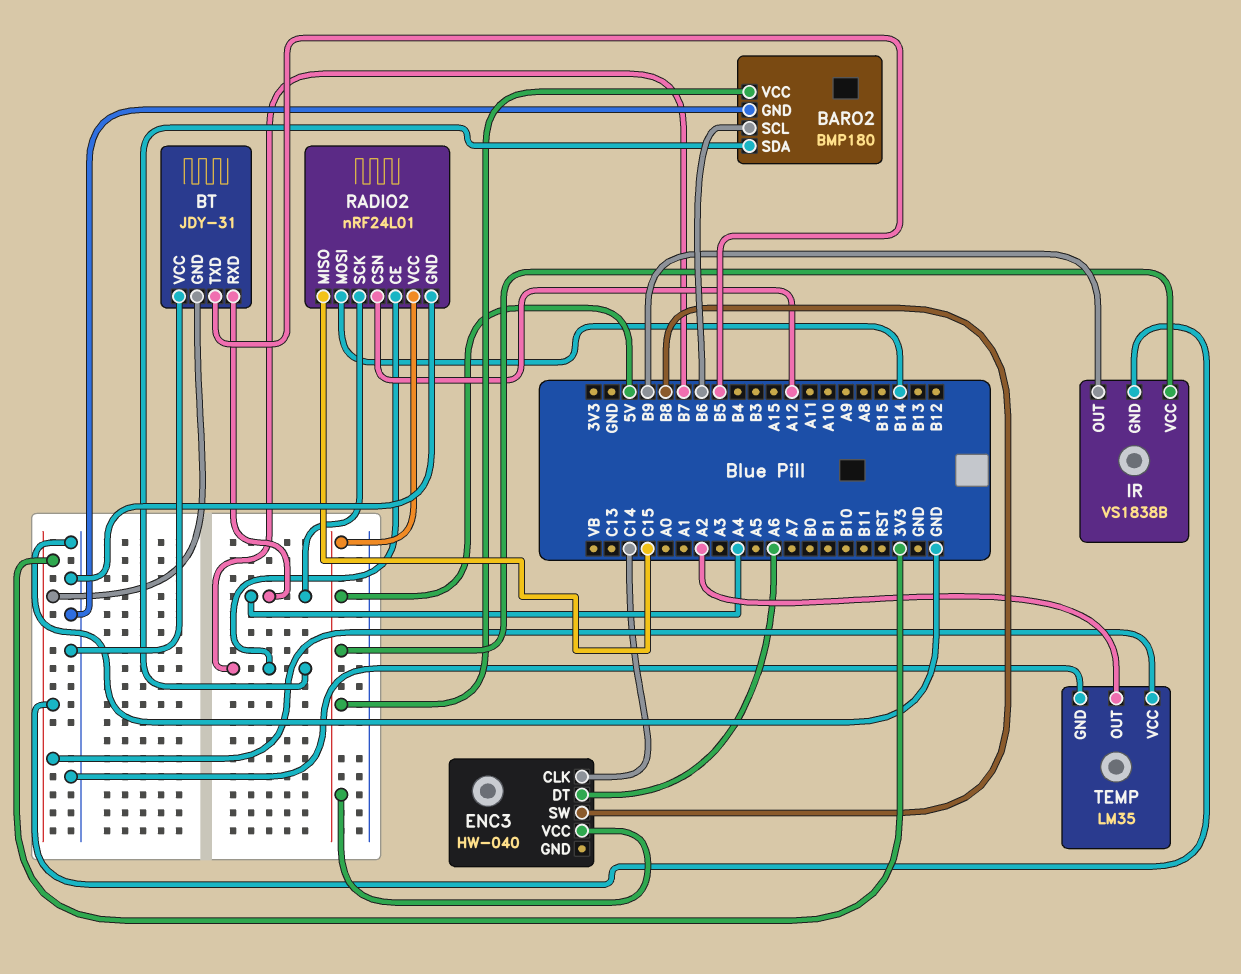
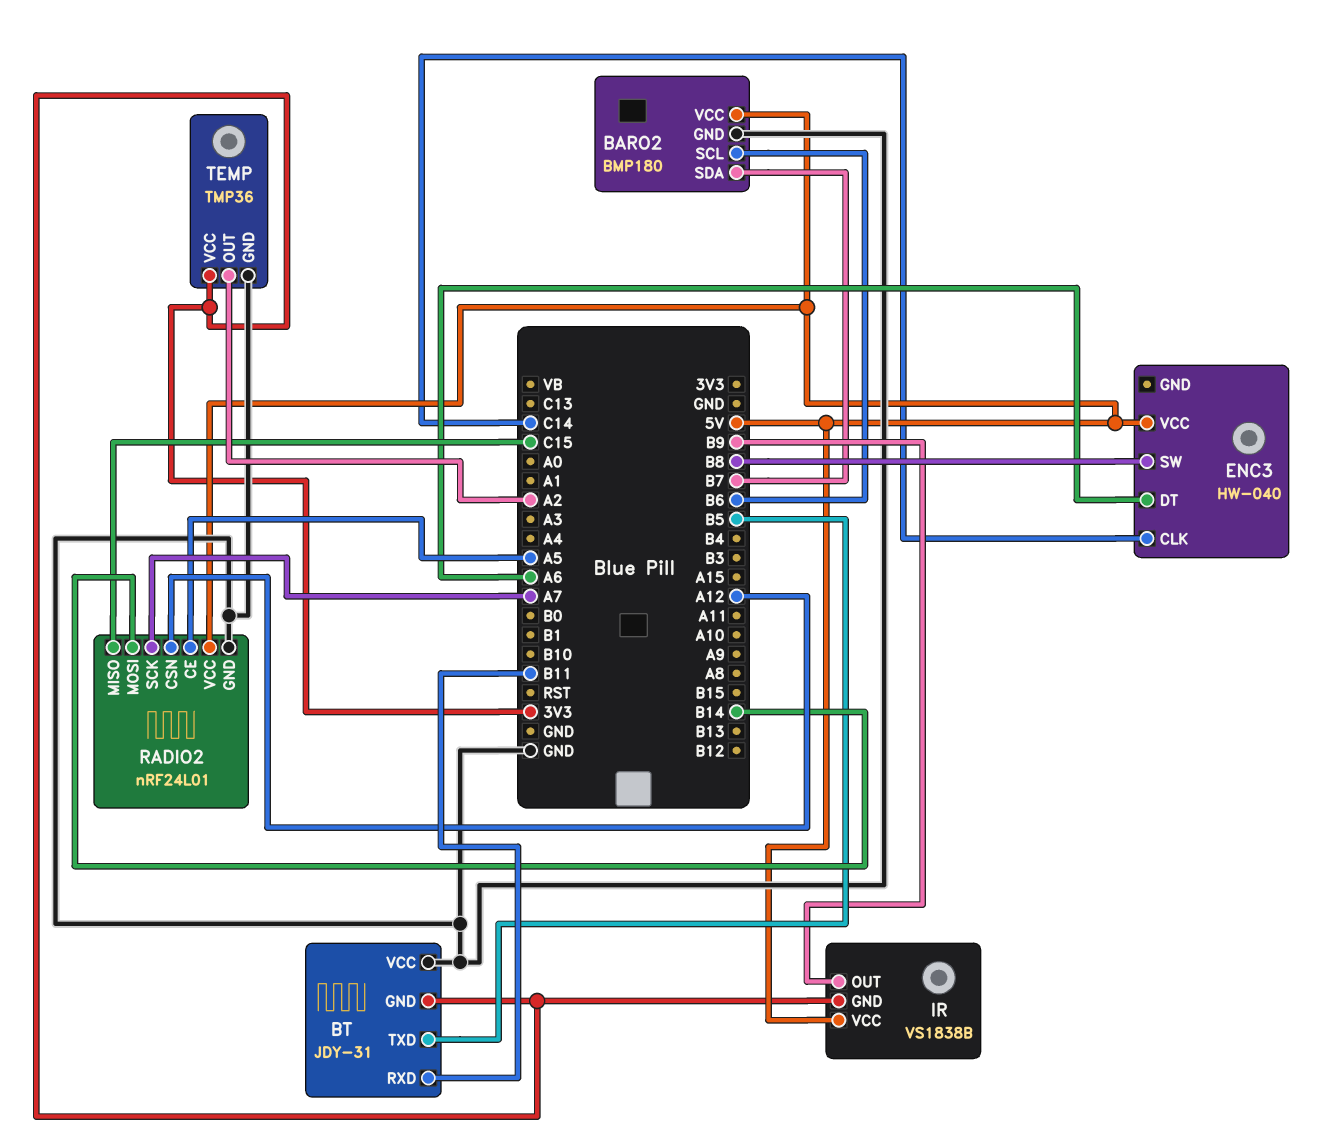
BT pin RXD: A4 -> B11
RADIO2 pin CE: B7 -> A5
RADIO2 pin SCK: A4 -> A7
TEMP: LM35 -> TMP36

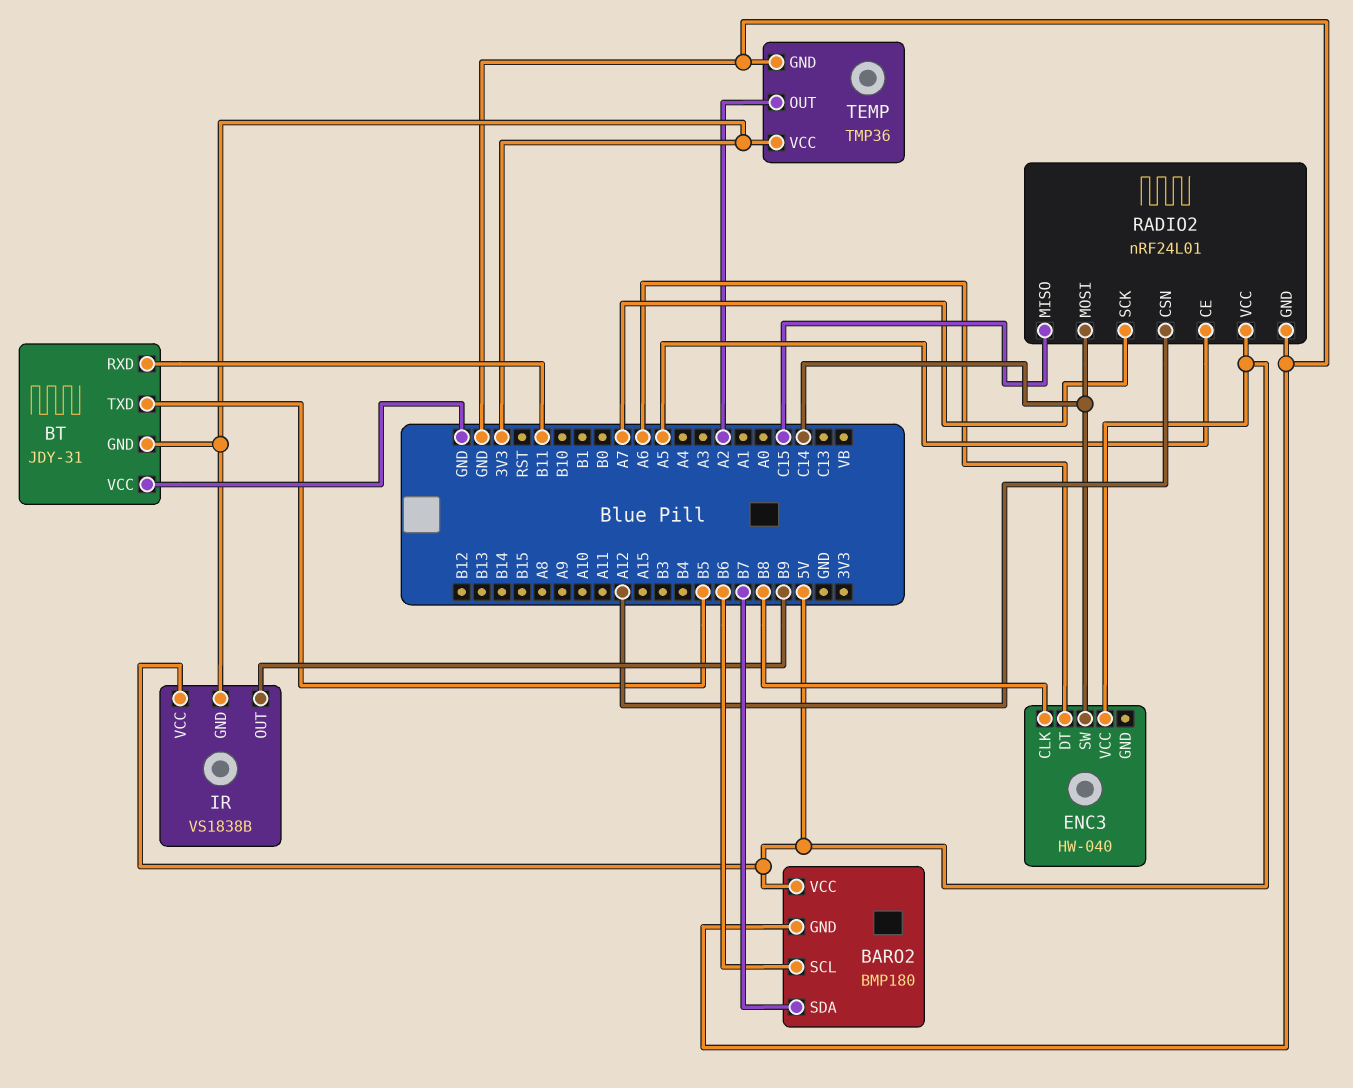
ENC3 pin CLK: C14 -> B8
ENC3 pin SW: B8 -> C14
RADIO2 pin MOSI: B14 -> C14

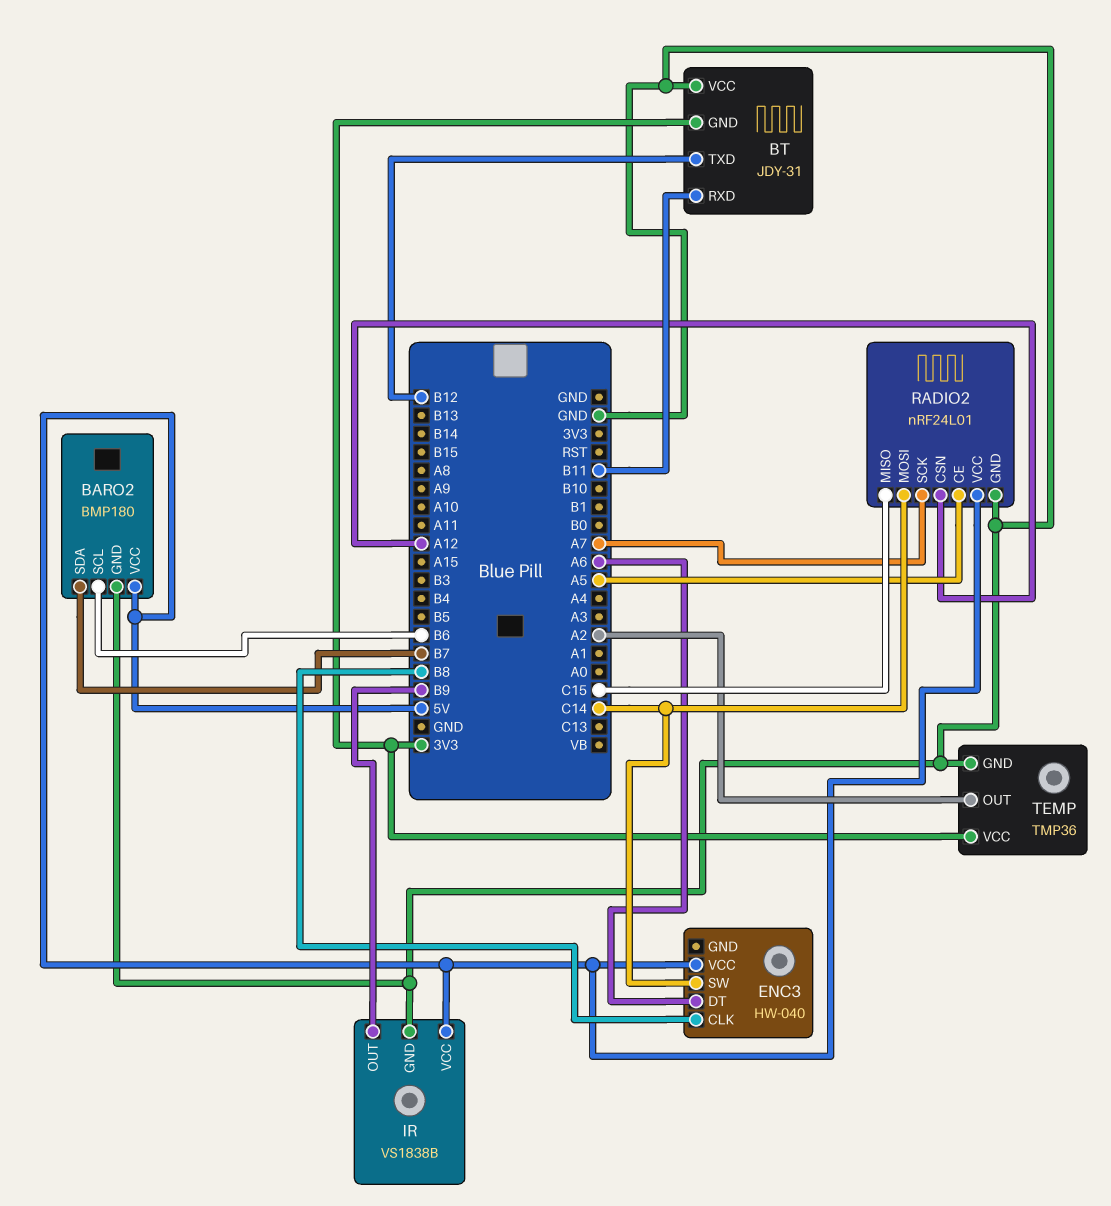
BT pin TXD: B5 -> B12
IR pin GND: 3V3 -> GND

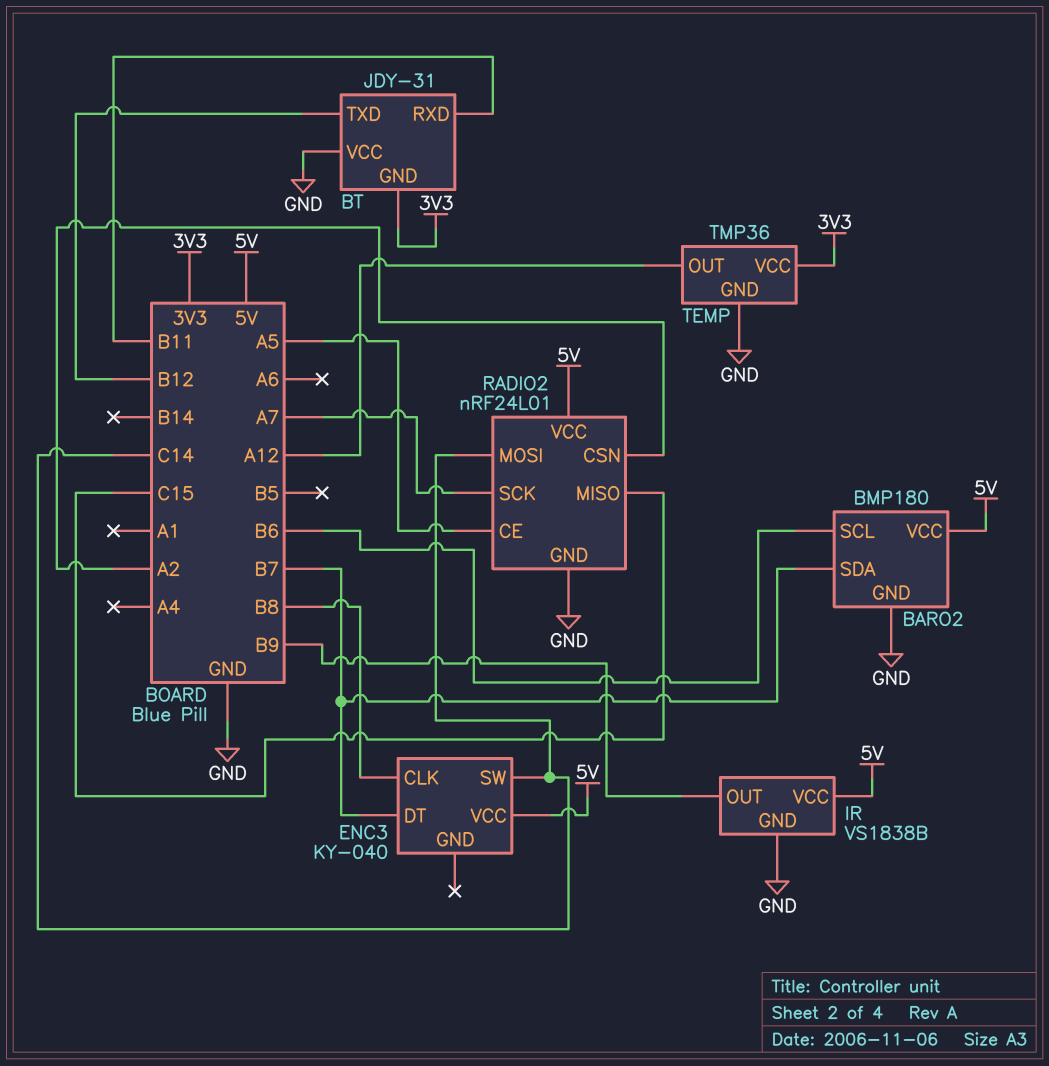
ENC3: HW-040 -> KY-040
ENC3 pin DT: A6 -> B7
RADIO2 pin CSN: A12 -> A2
TEMP pin OUT: A2 -> A12

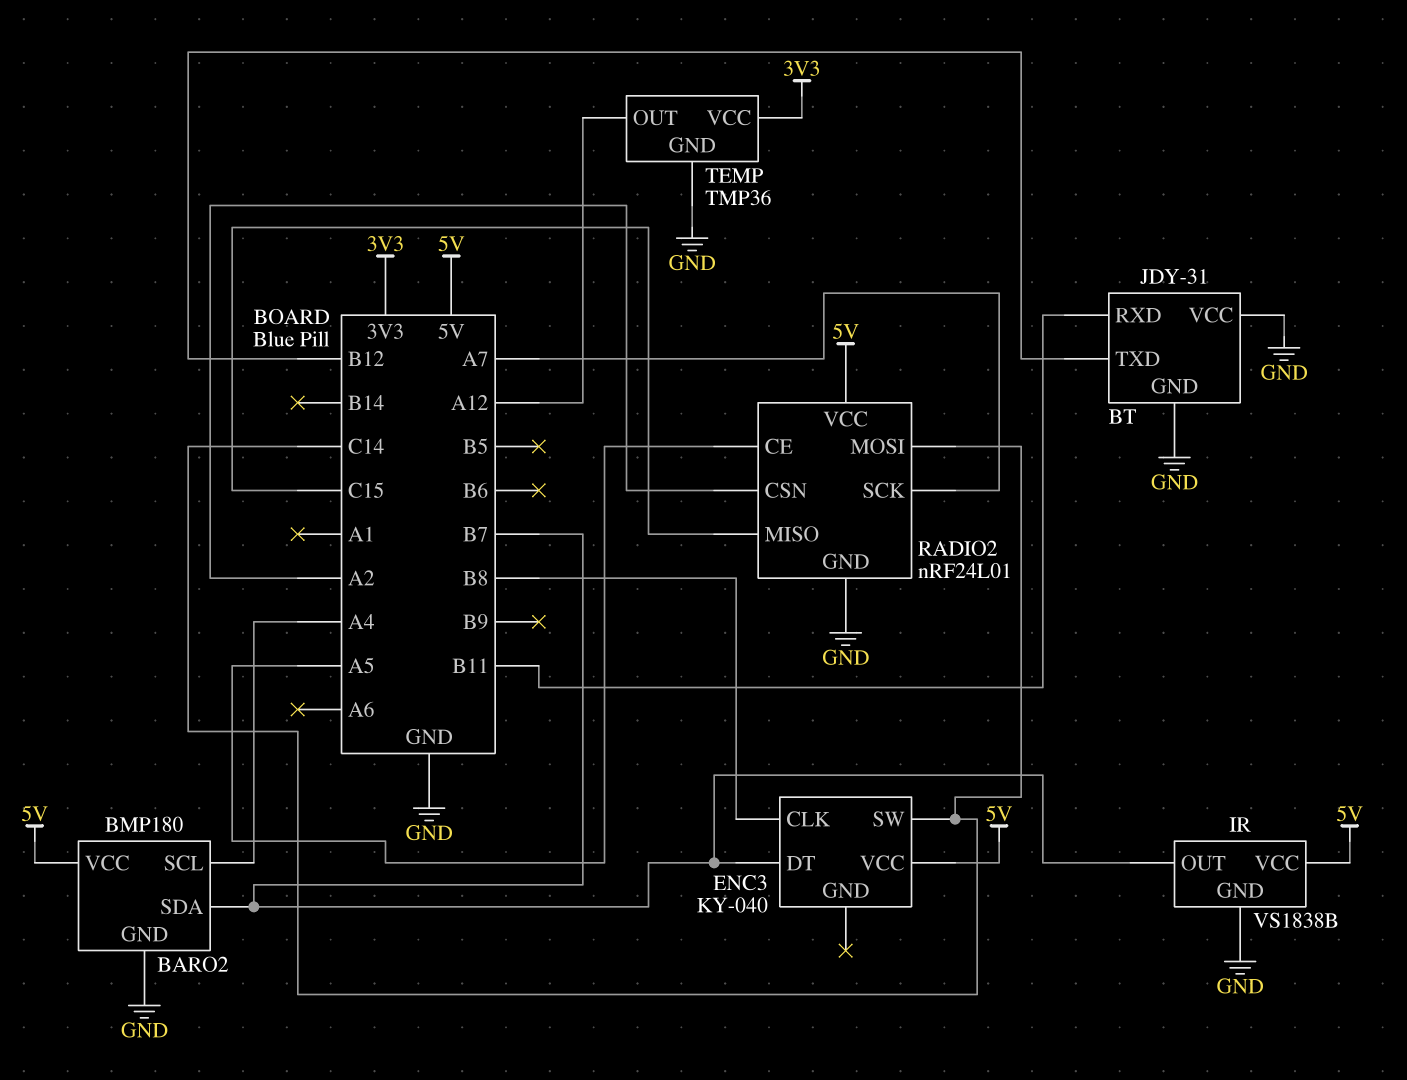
BARO2 pin SCL: B6 -> A4
BT pin GND: 3V3 -> GND
IR pin OUT: B9 -> B7

